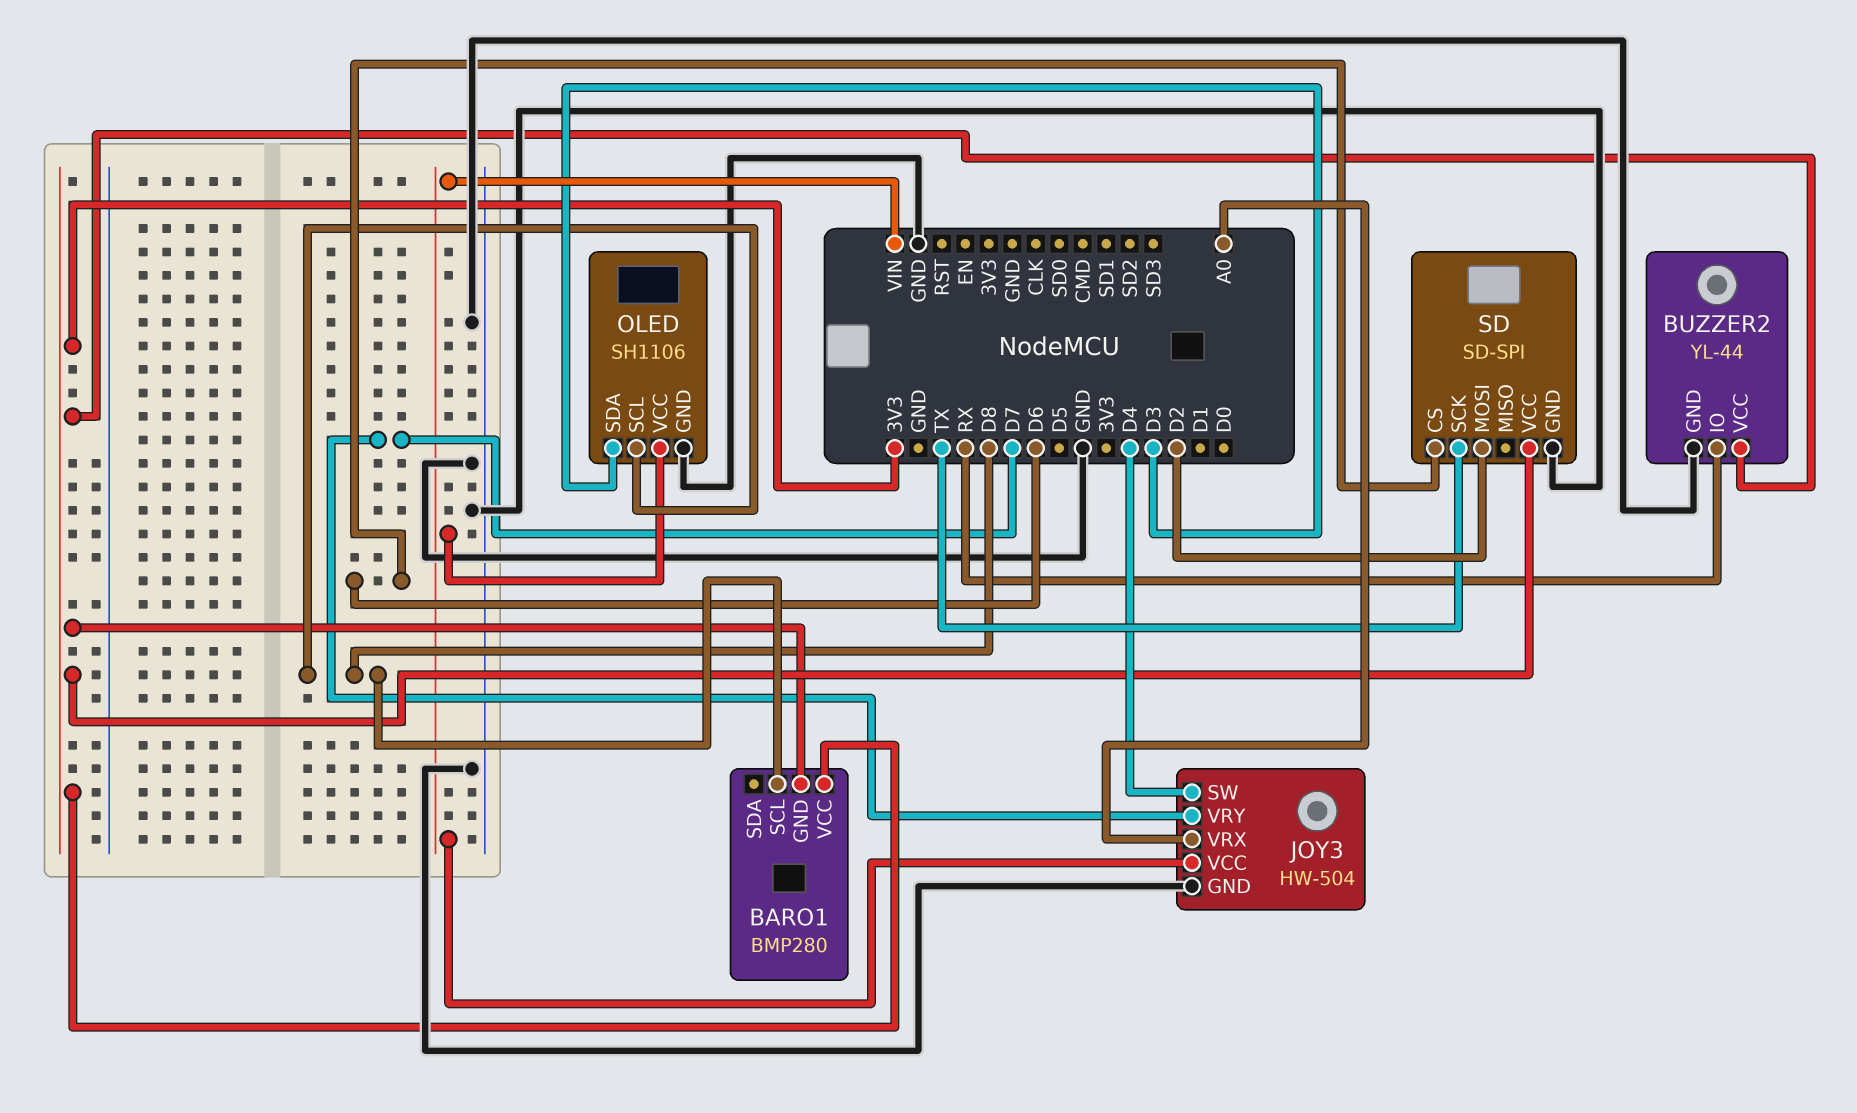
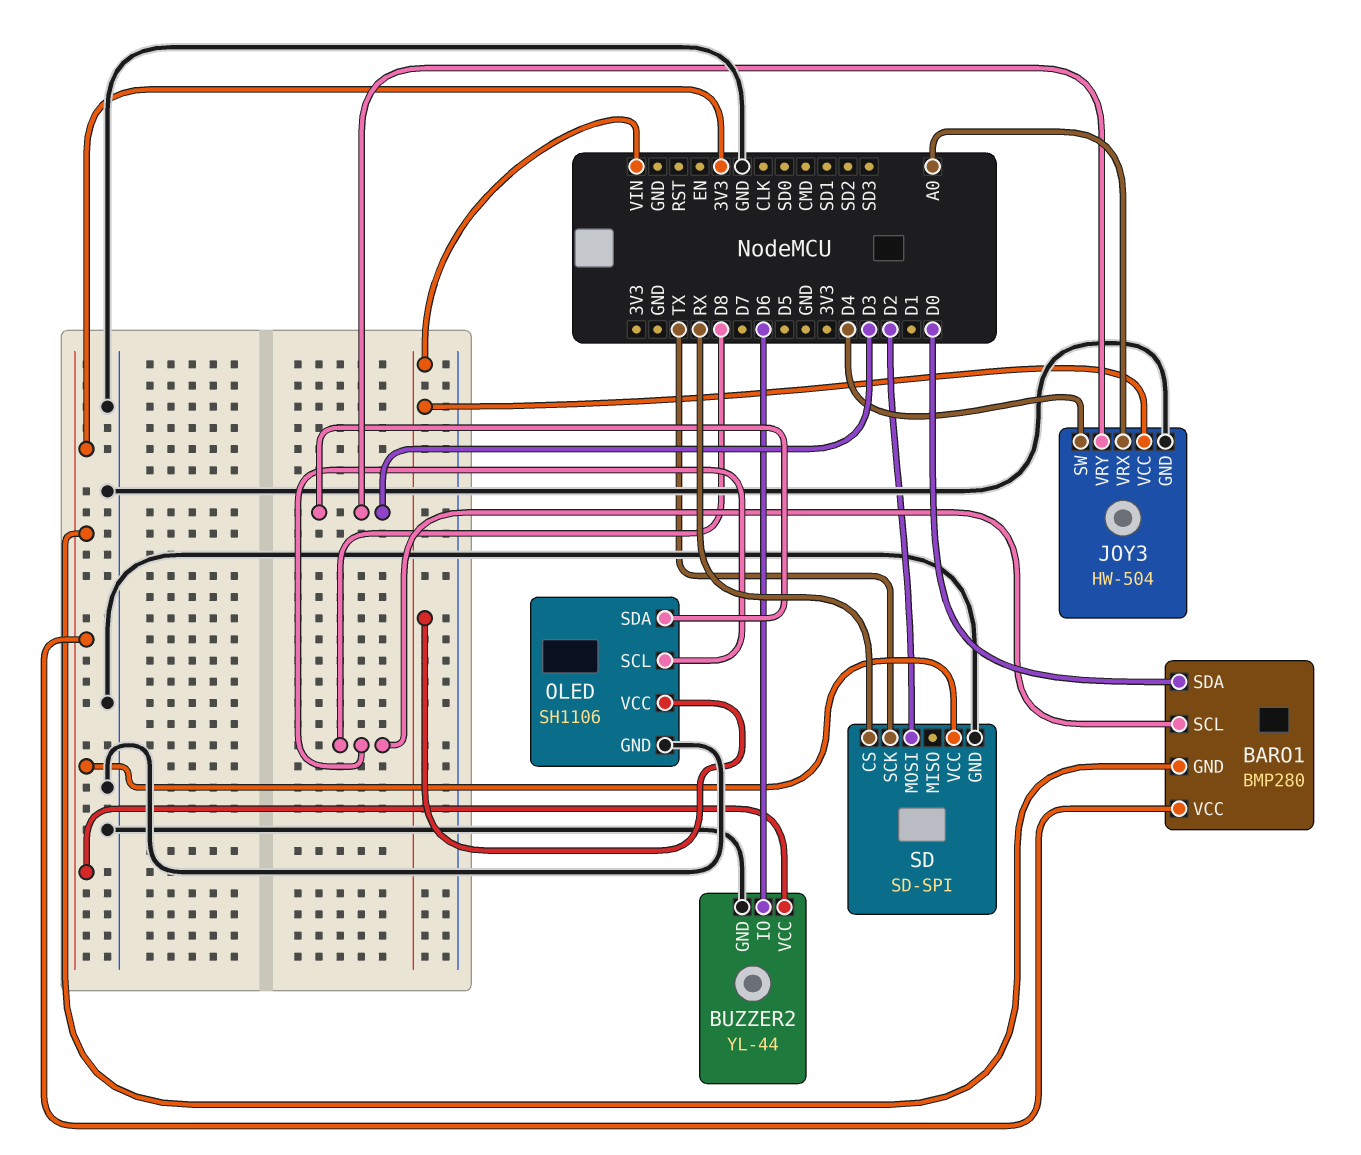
BARO1 pin SDA: none -> D0
BUZZER2 pin IO: RX -> D6
JOY3 pin VRY: D7 -> D3
SD pin CS: D6 -> RX

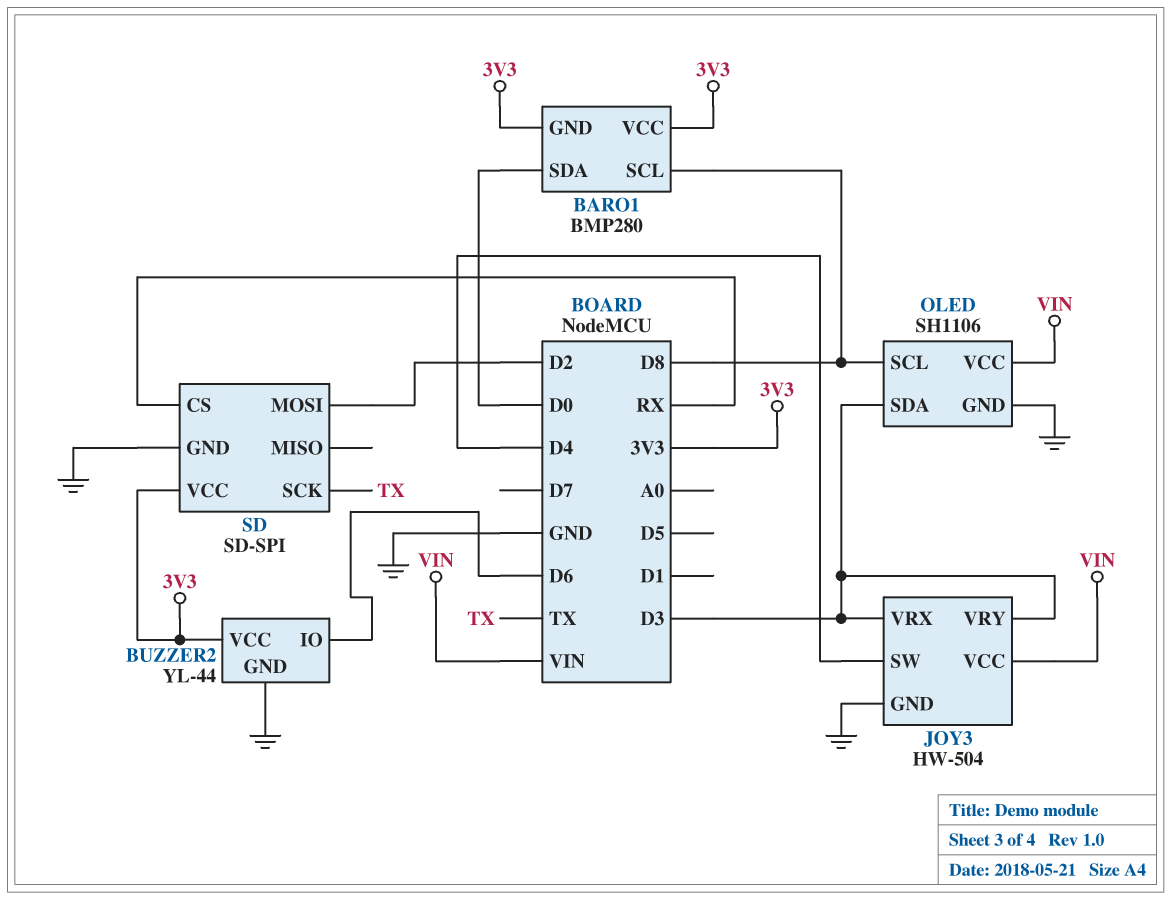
JOY3 pin VRX: A0 -> D3

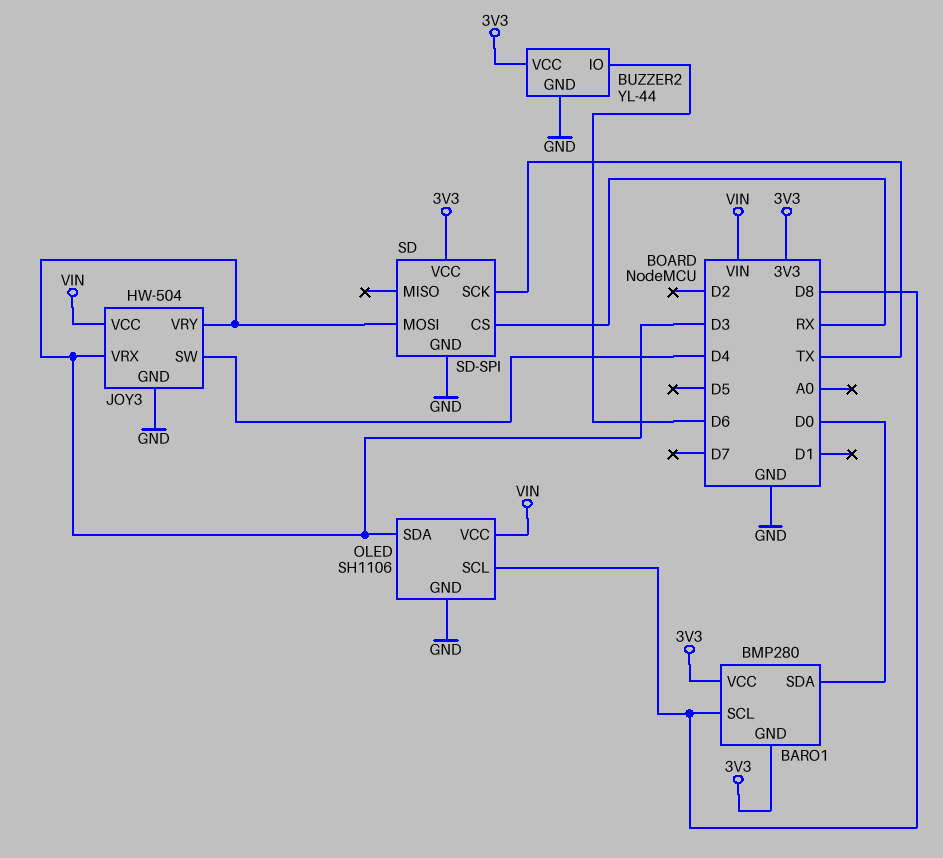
SD pin MOSI: D2 -> D3

